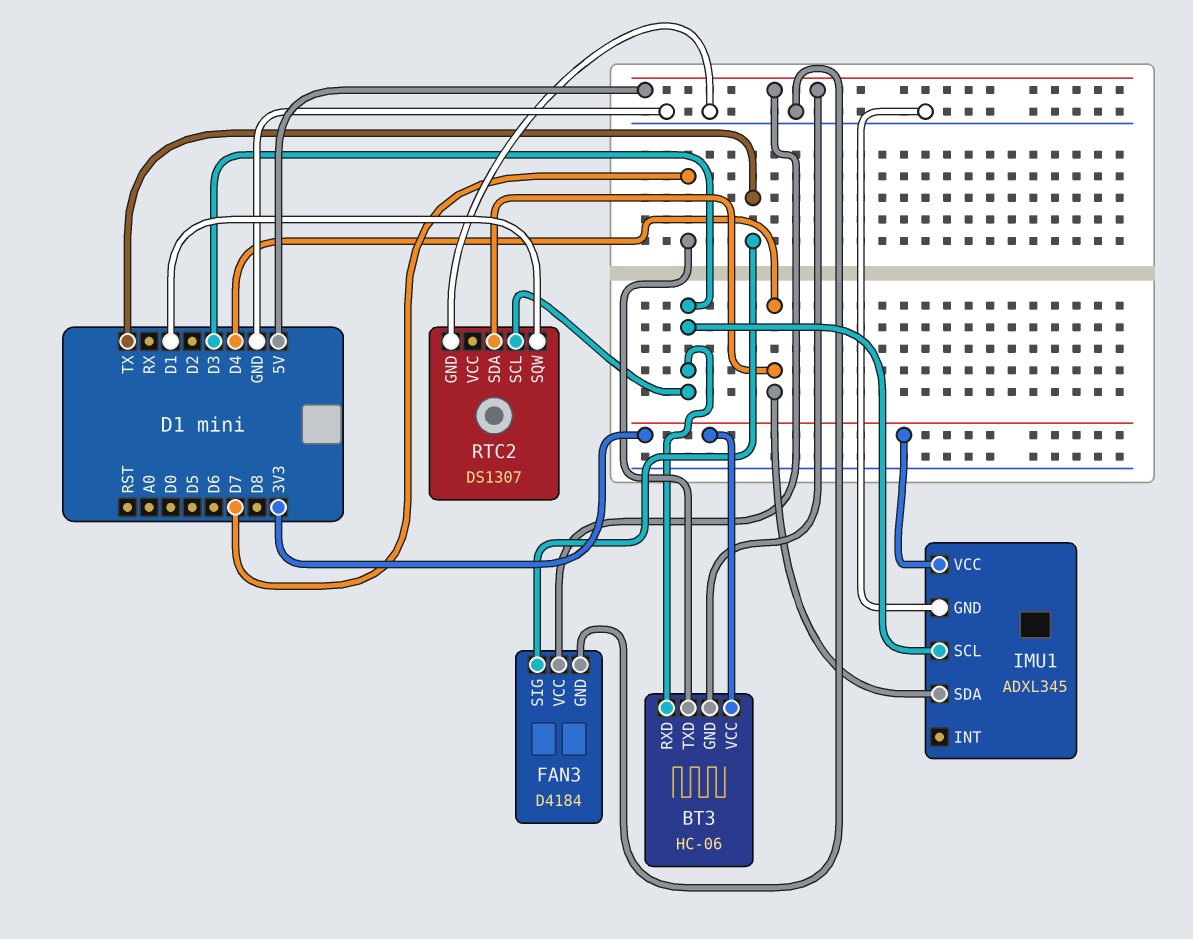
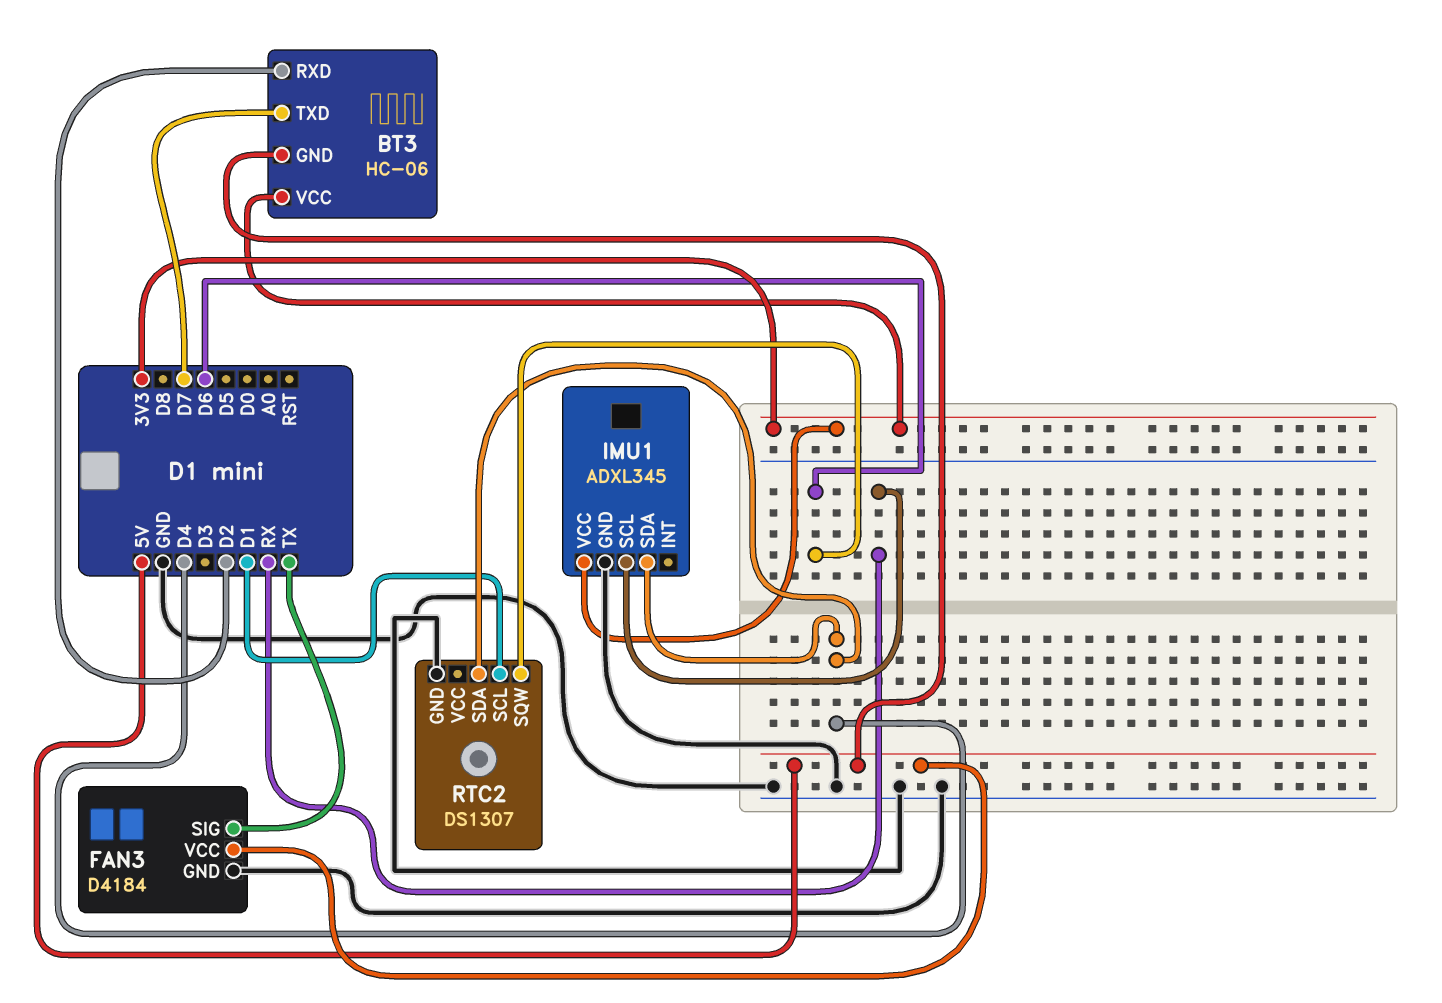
BT3 pin RXD: D3 -> D2
IMU1 pin SCL: D3 -> RX
RTC2 pin SCL: D3 -> D1
RTC2 pin SQW: D1 -> D6

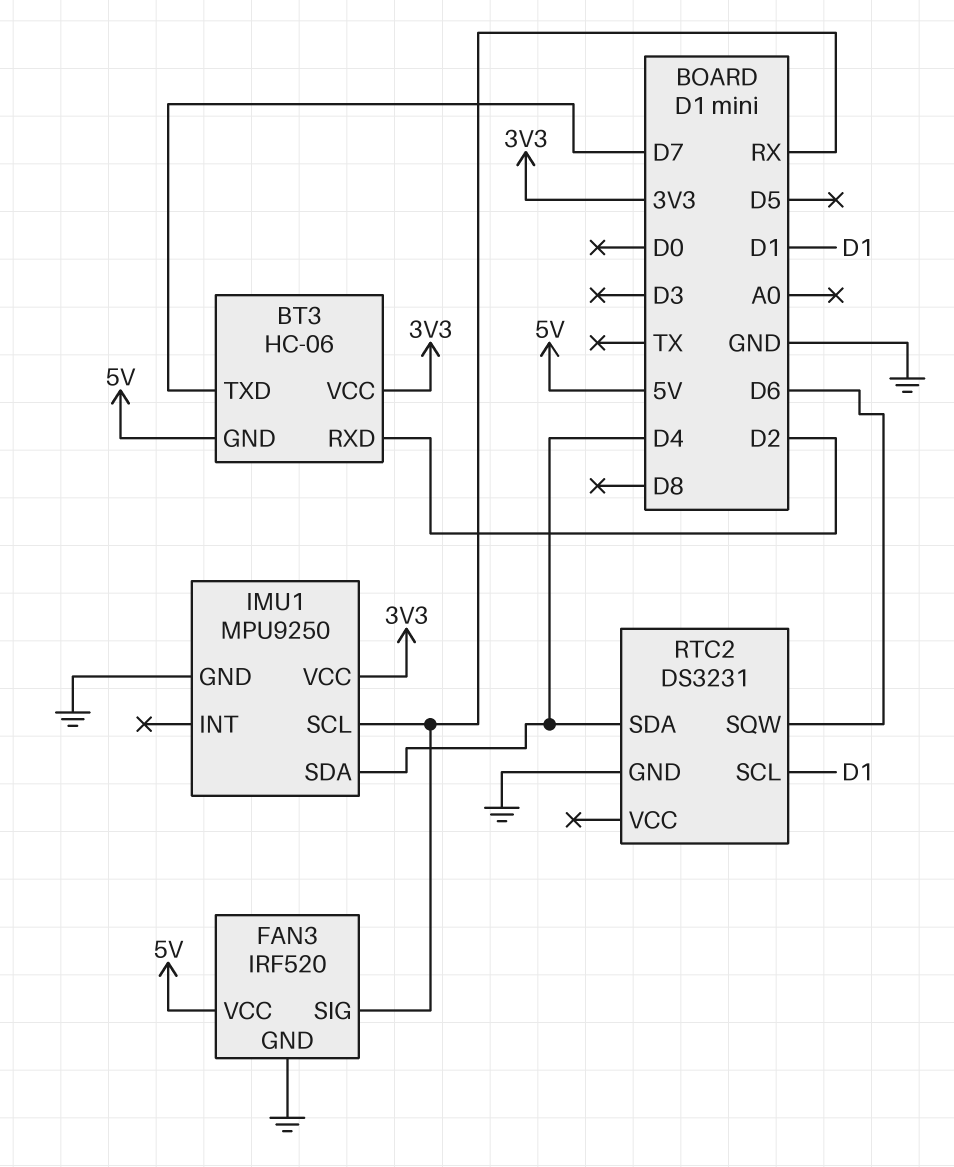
FAN3: D4184 -> IRF520
FAN3 pin SIG: TX -> RX
IMU1: ADXL345 -> MPU9250
RTC2: DS1307 -> DS3231

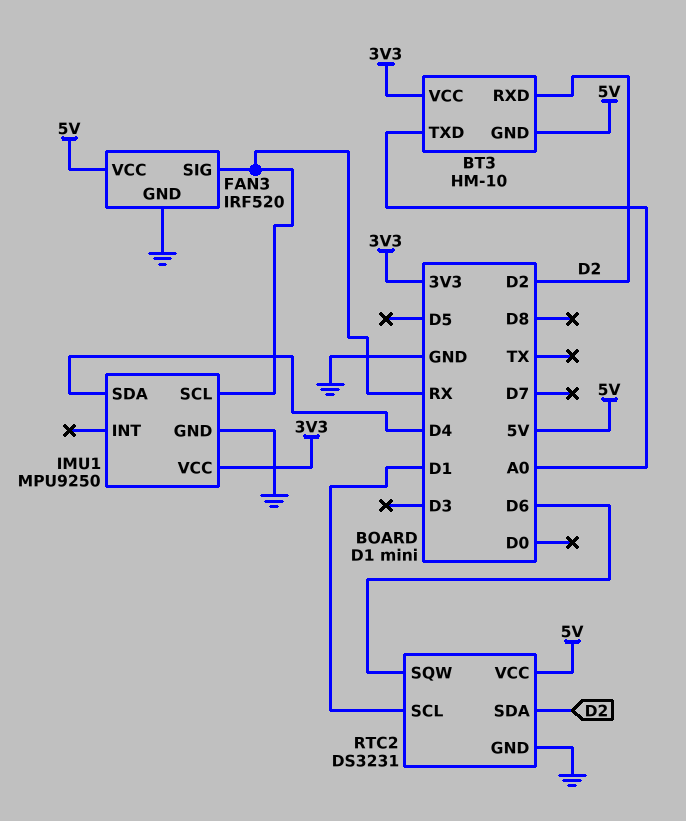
BT3: HC-06 -> HM-10
BT3 pin TXD: D7 -> A0
RTC2 pin SDA: D4 -> D2
RTC2 pin VCC: none -> 5V

